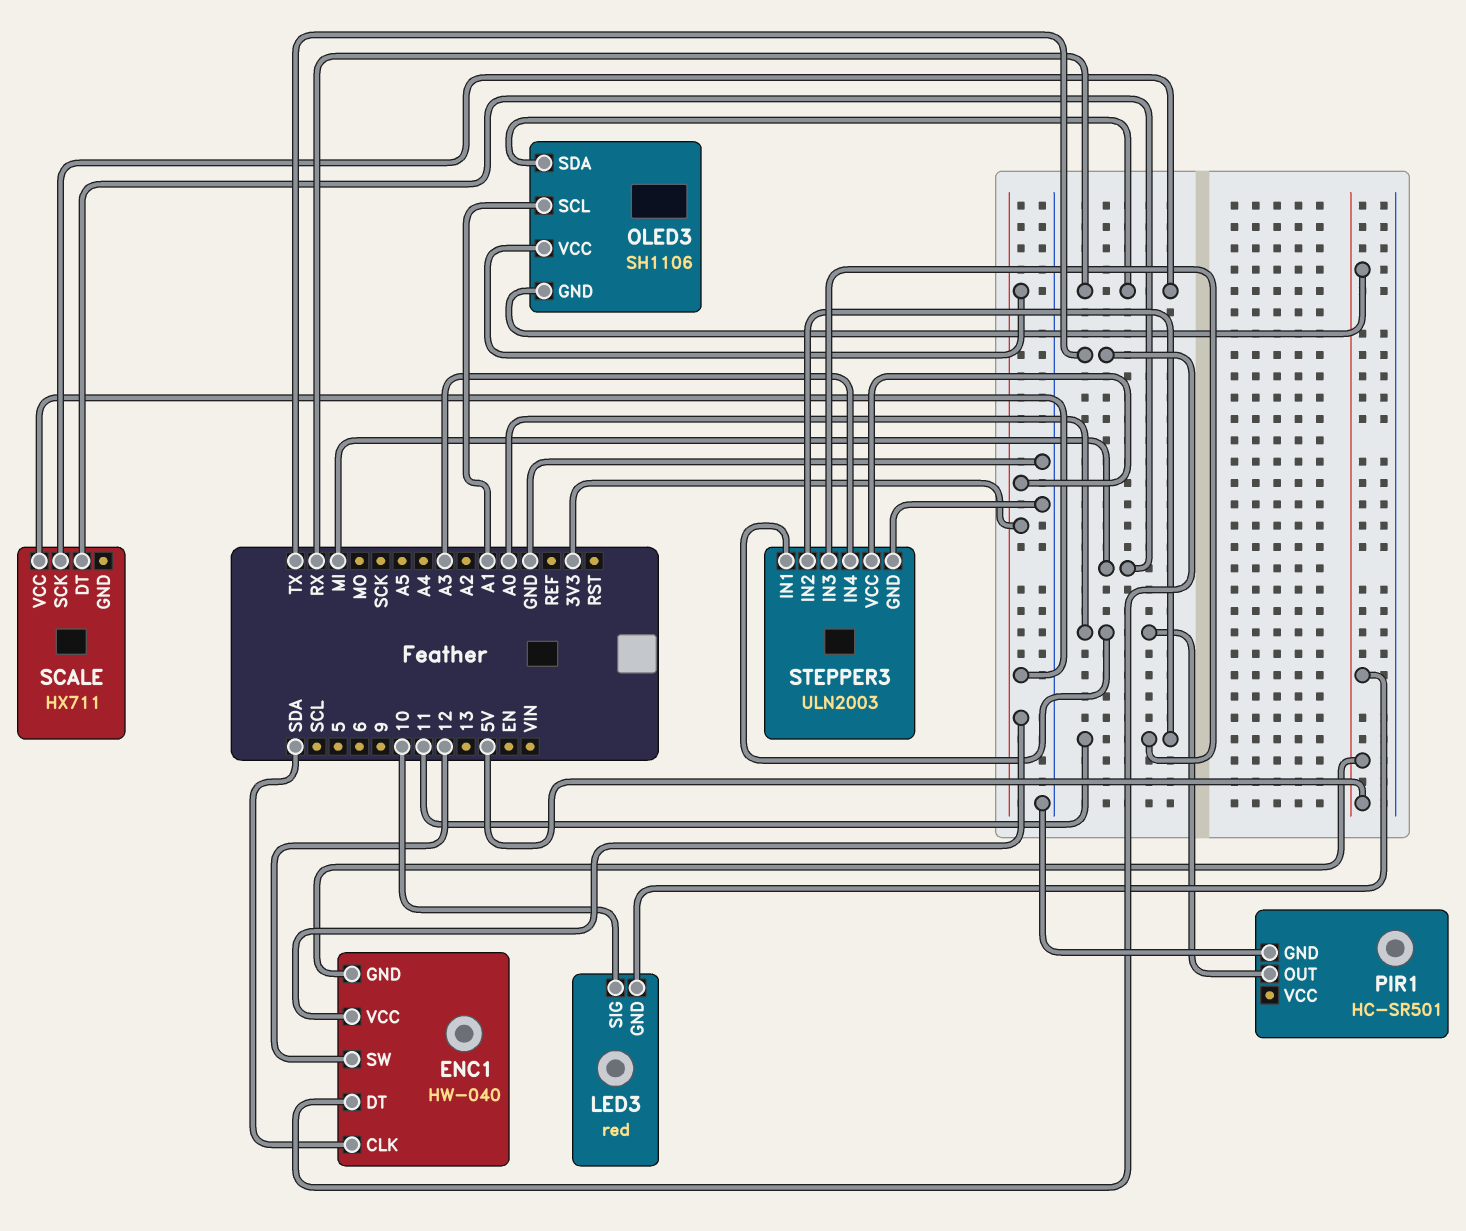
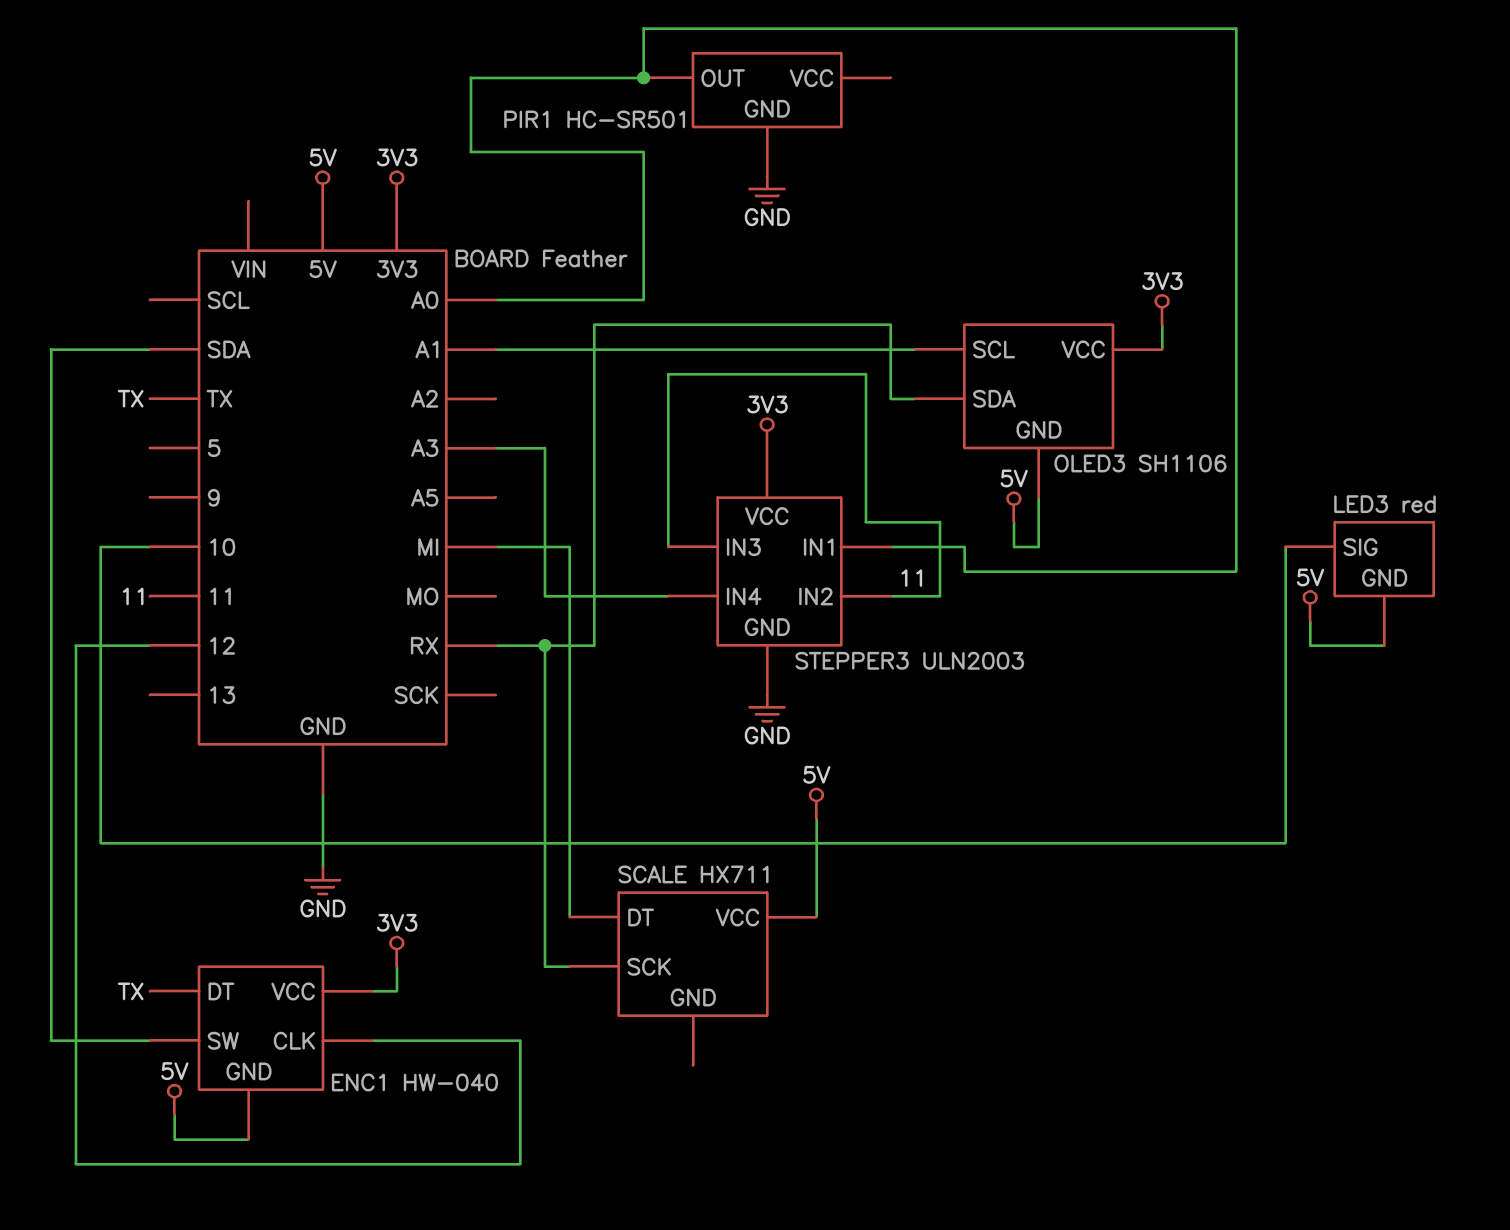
ENC1 pin CLK: SDA -> 12
ENC1 pin SW: 12 -> SDA
SCALE pin VCC: 3V3 -> 5V

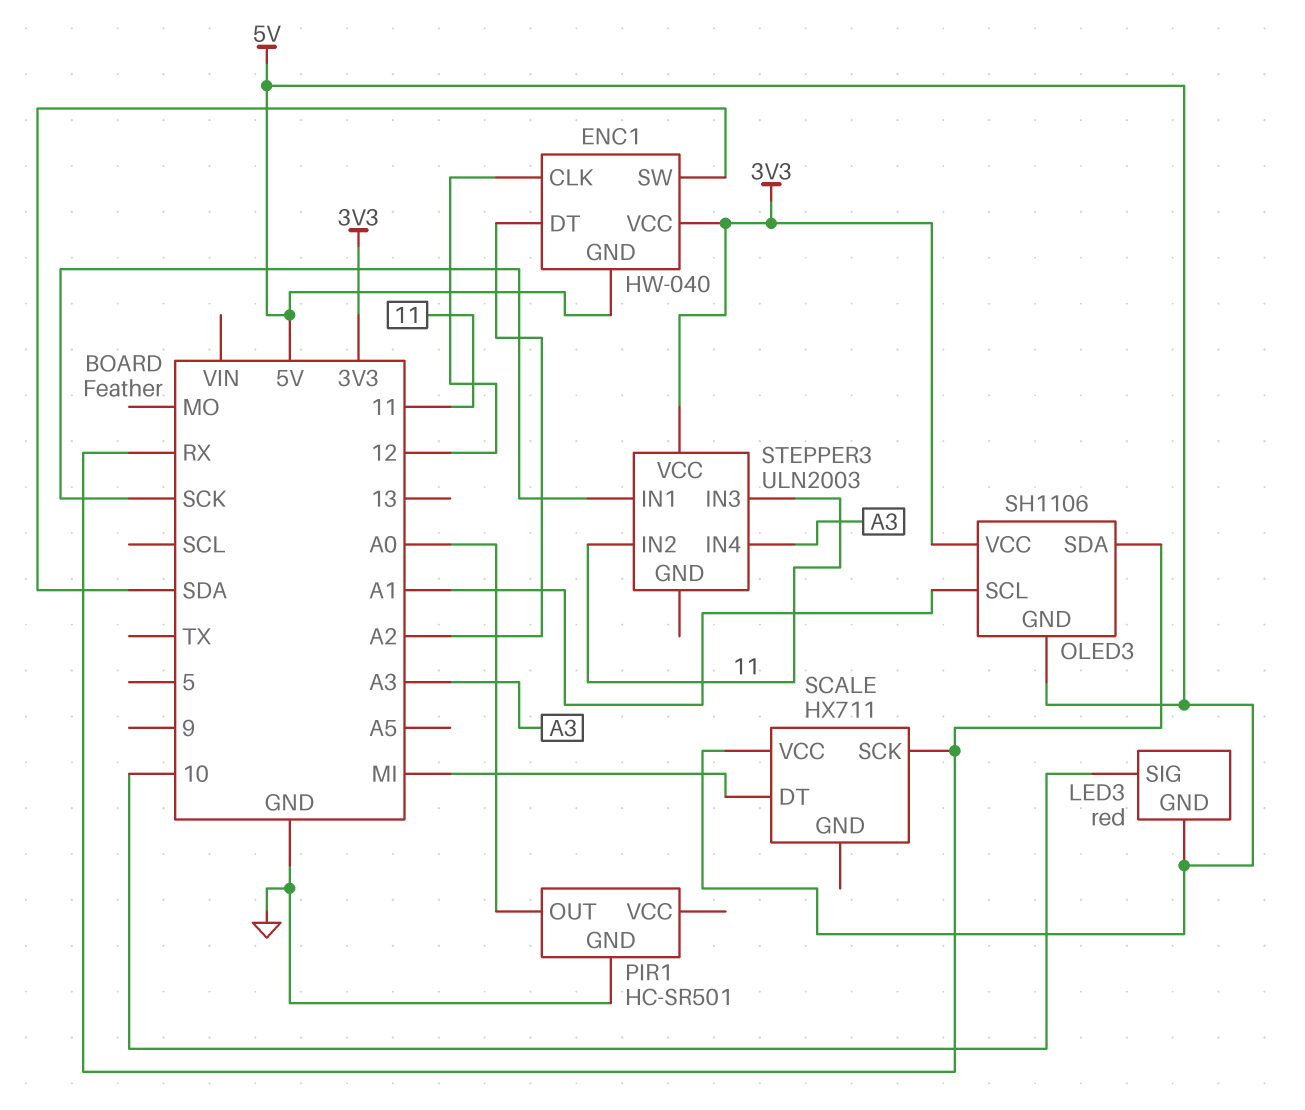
ENC1 pin DT: TX -> A2
STEPPER3 pin GND: GND -> none
STEPPER3 pin IN1: A0 -> SCK

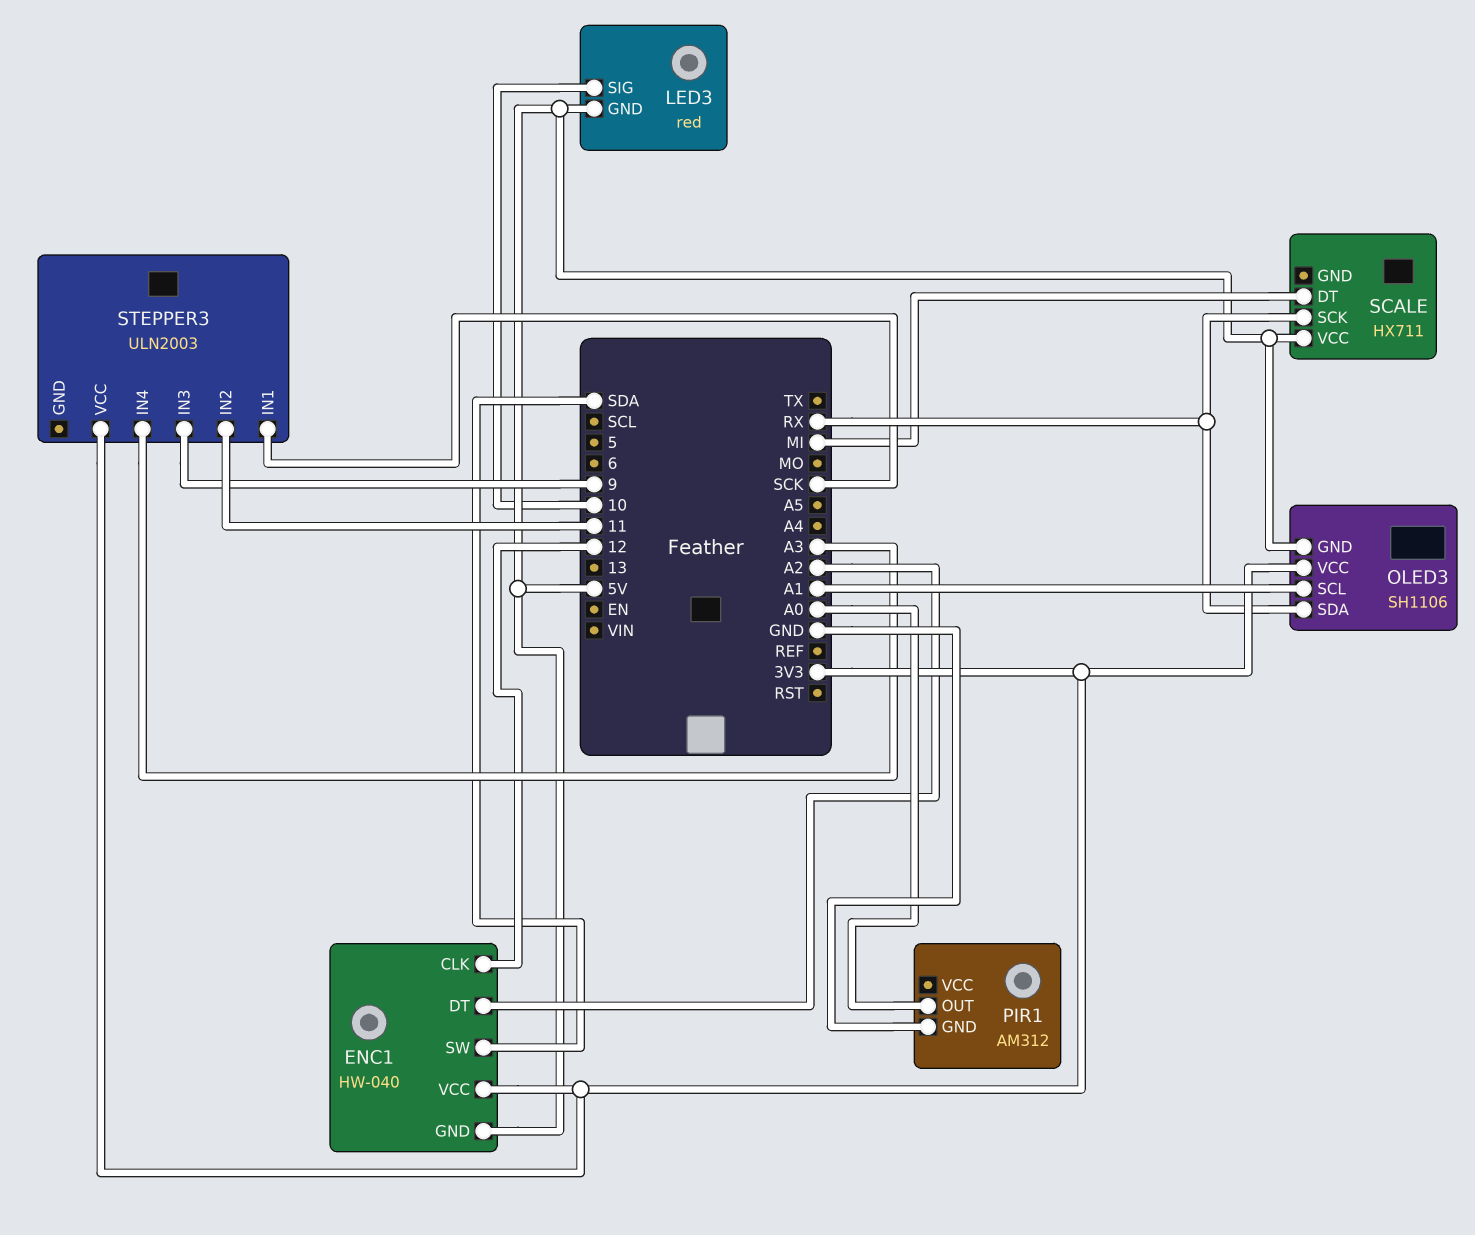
PIR1: HC-SR501 -> AM312
STEPPER3 pin IN3: 11 -> 9

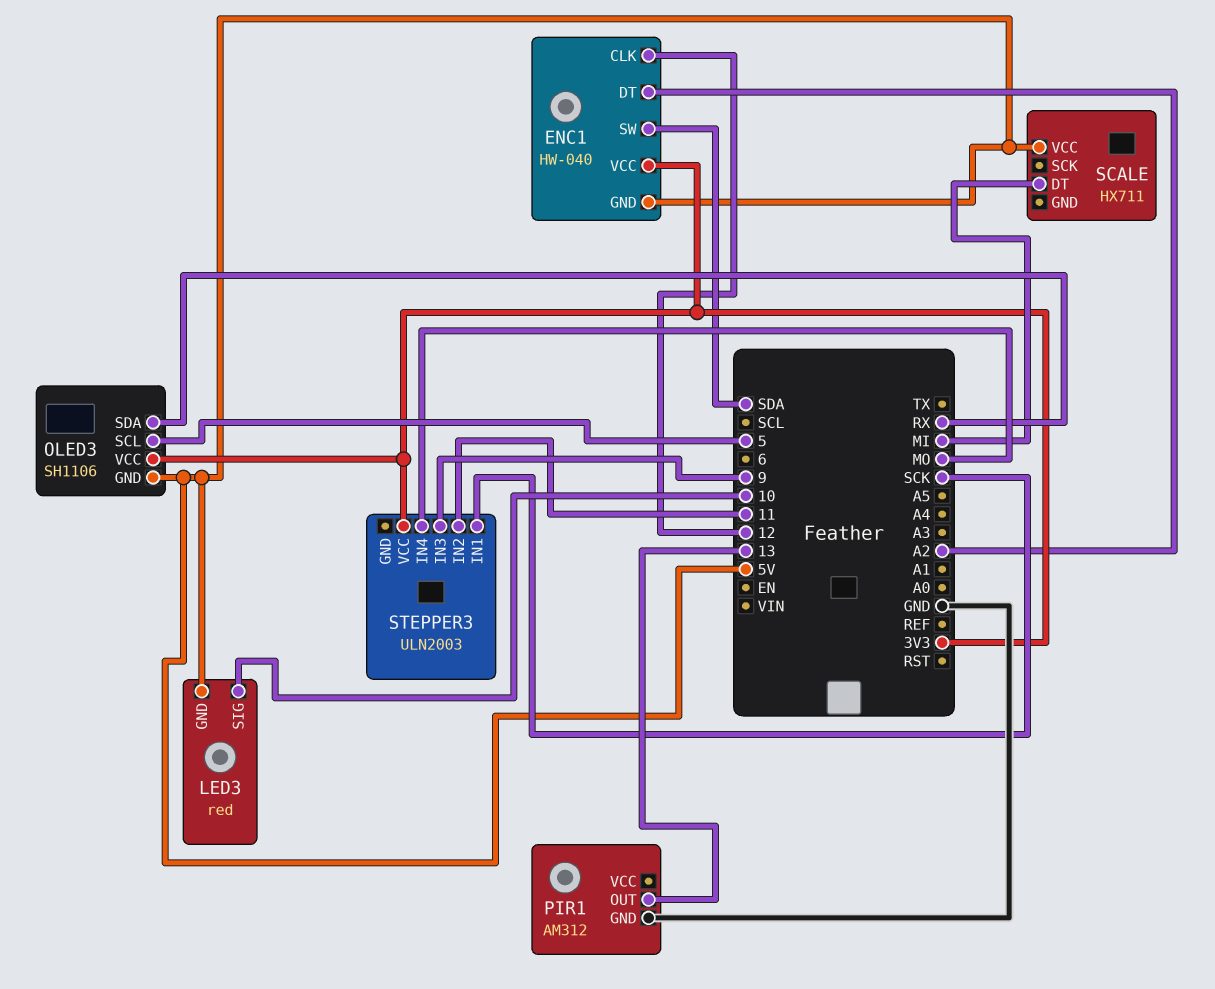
OLED3 pin SCL: A1 -> 5
PIR1 pin OUT: A0 -> 13
SCALE pin SCK: RX -> none
STEPPER3 pin IN4: A3 -> MO

